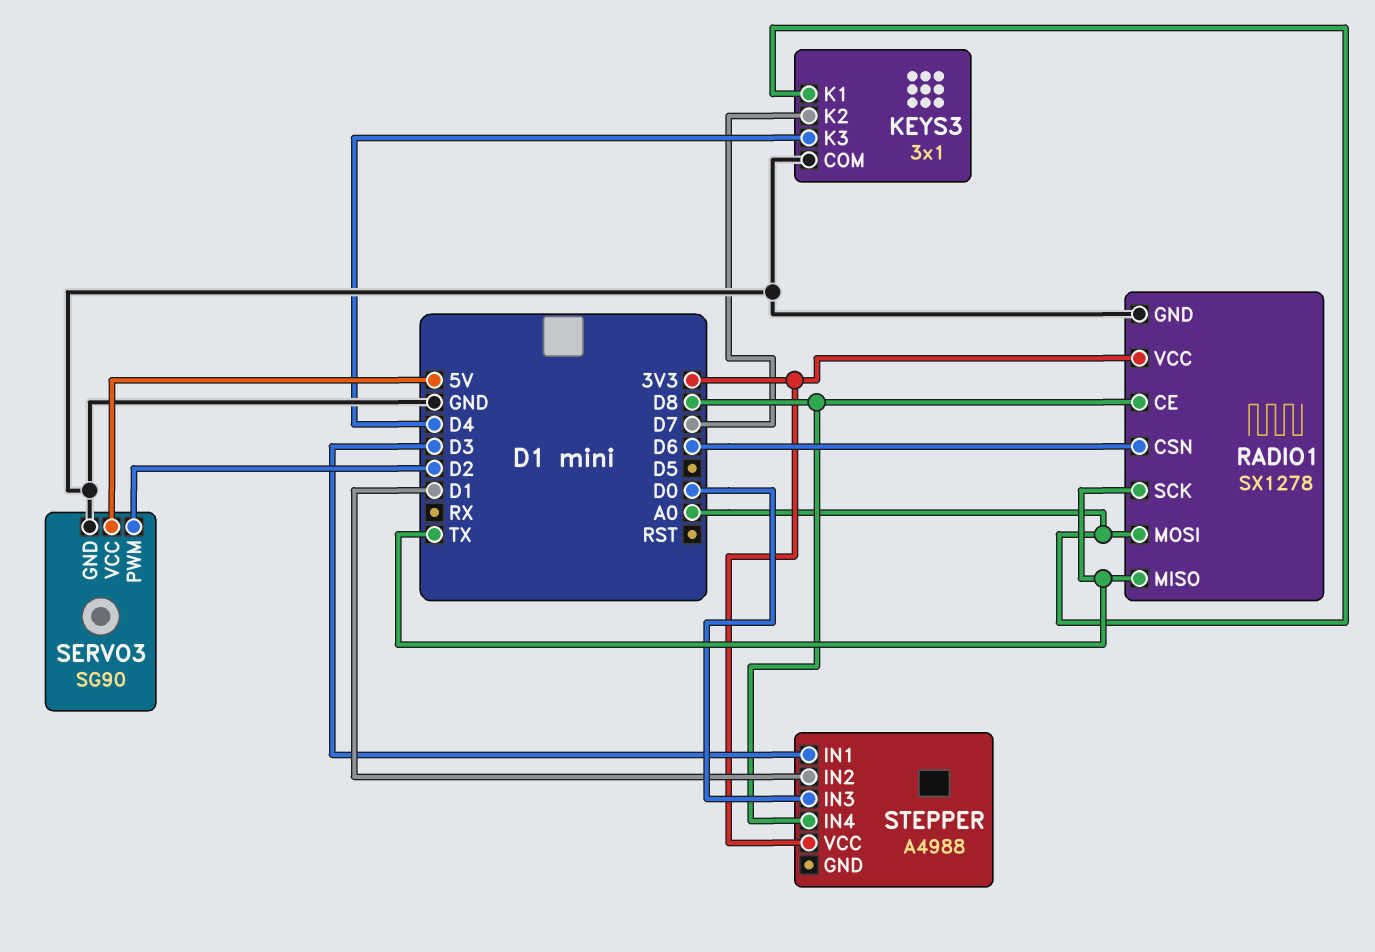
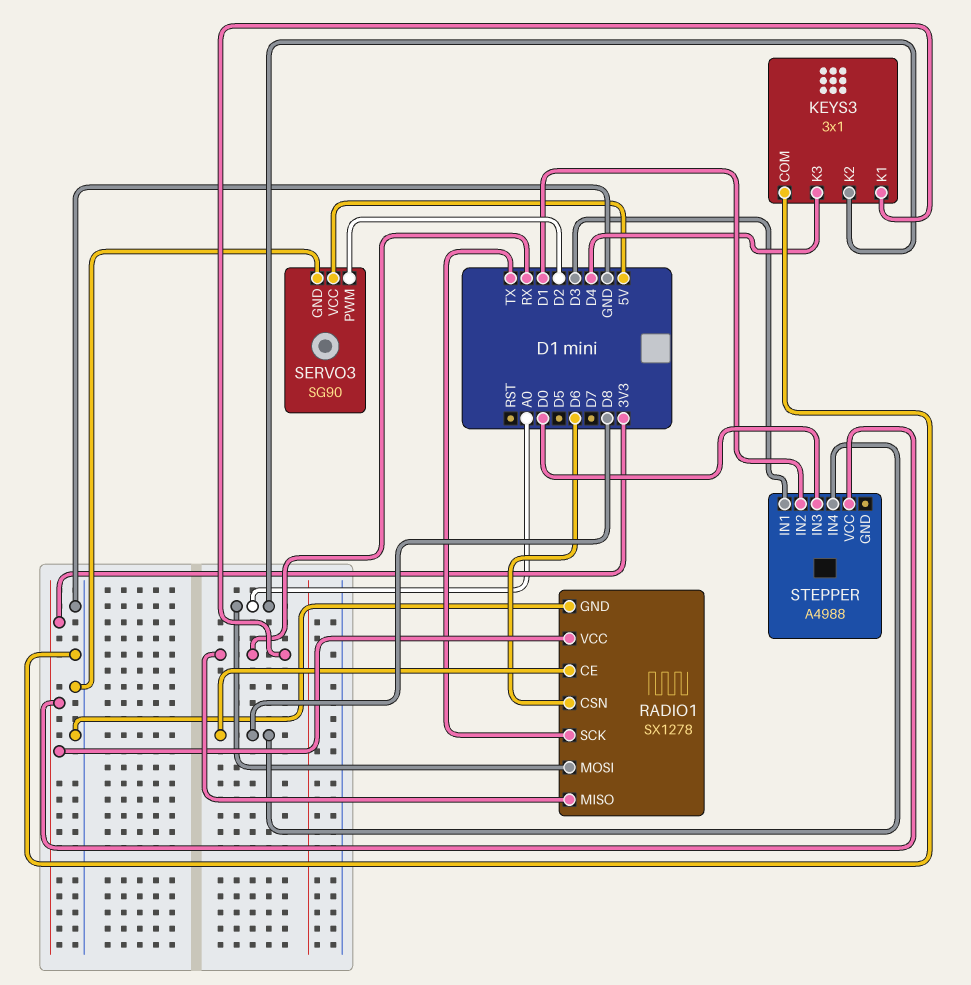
KEYS3 pin K1: A0 -> RX
KEYS3 pin K2: D7 -> A0
RADIO1 pin MISO: TX -> RX

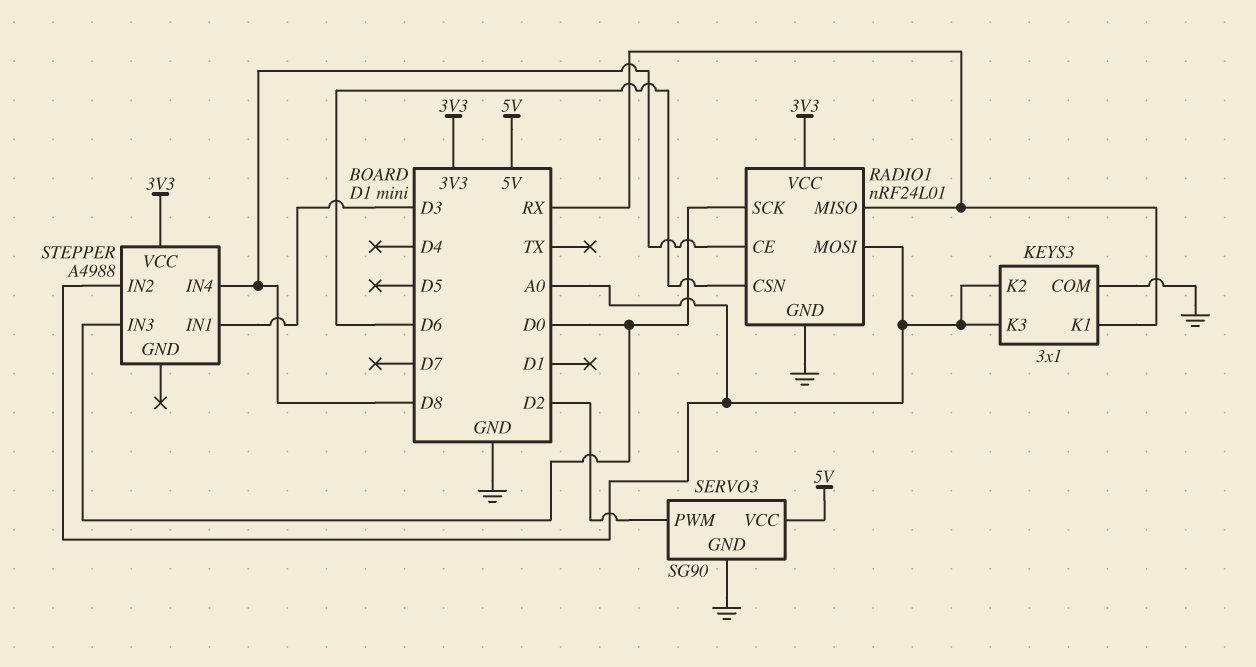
KEYS3 pin K3: D4 -> A0
RADIO1: SX1278 -> nRF24L01
RADIO1 pin SCK: TX -> D0
STEPPER pin IN2: D1 -> A0

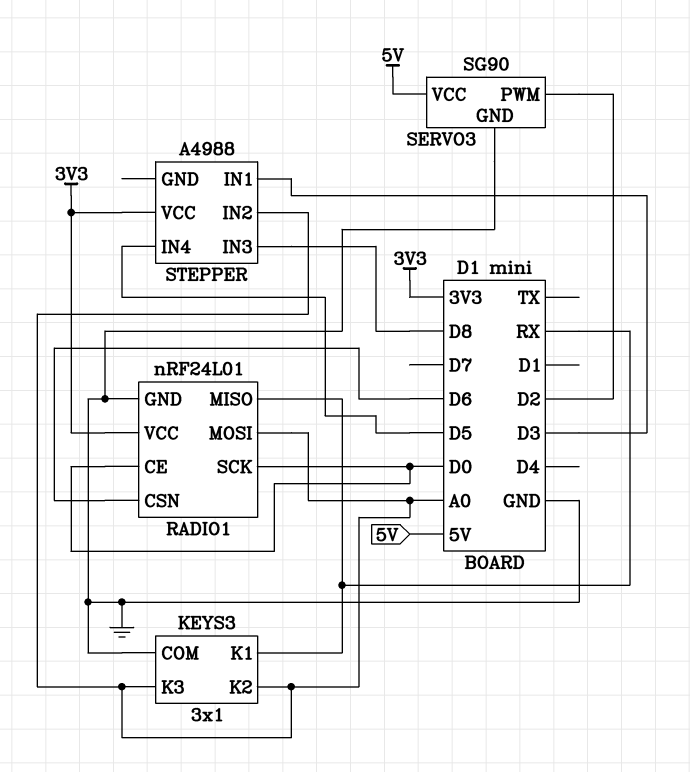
RADIO1 pin CE: D8 -> D0
STEPPER pin IN3: D0 -> D8
STEPPER pin IN4: D8 -> D5

